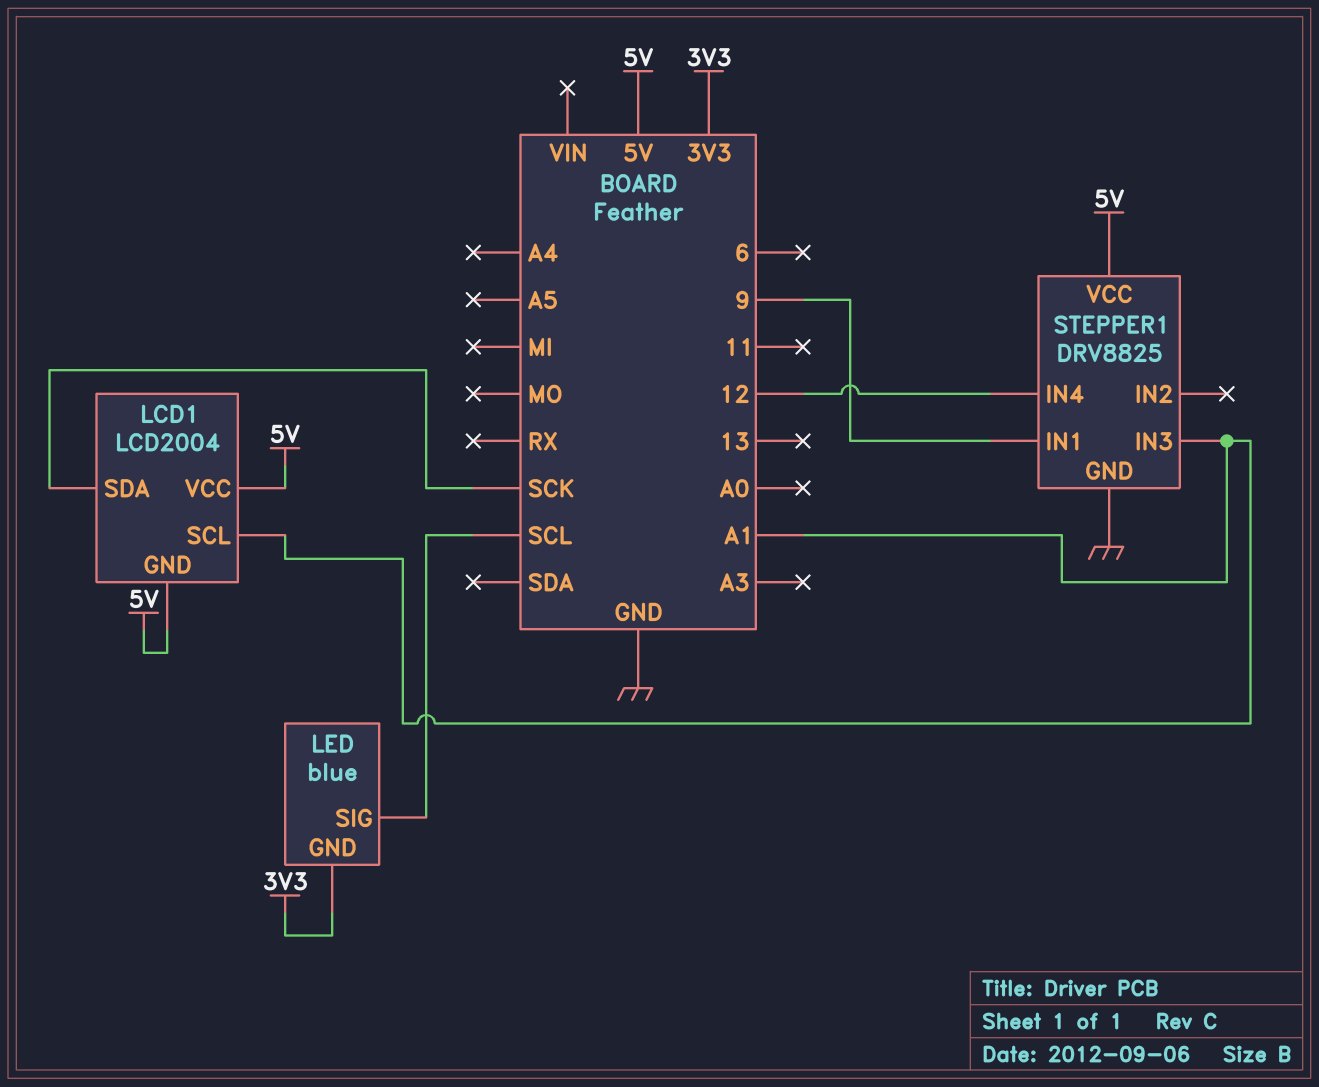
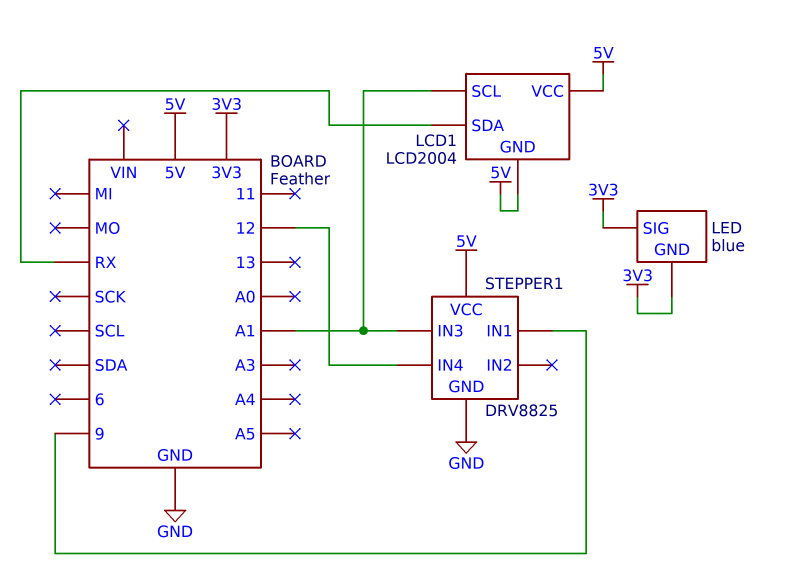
LCD1 pin SDA: SCK -> RX
LED pin SIG: SCL -> 3V3

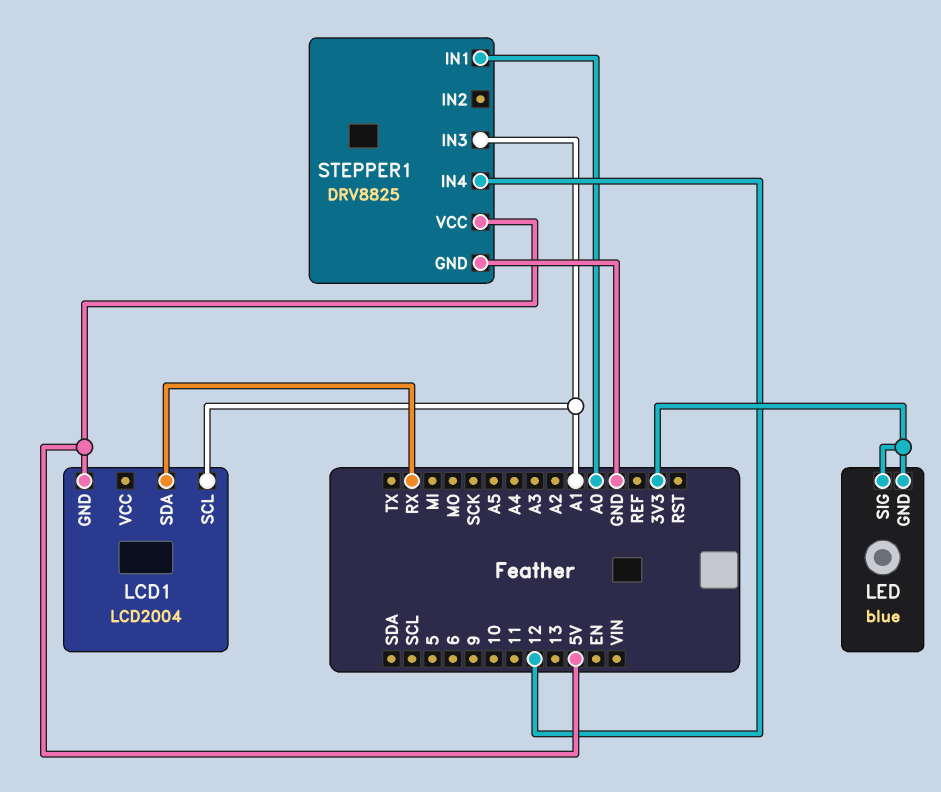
LCD1 pin VCC: 5V -> none
STEPPER1 pin IN1: 9 -> A0

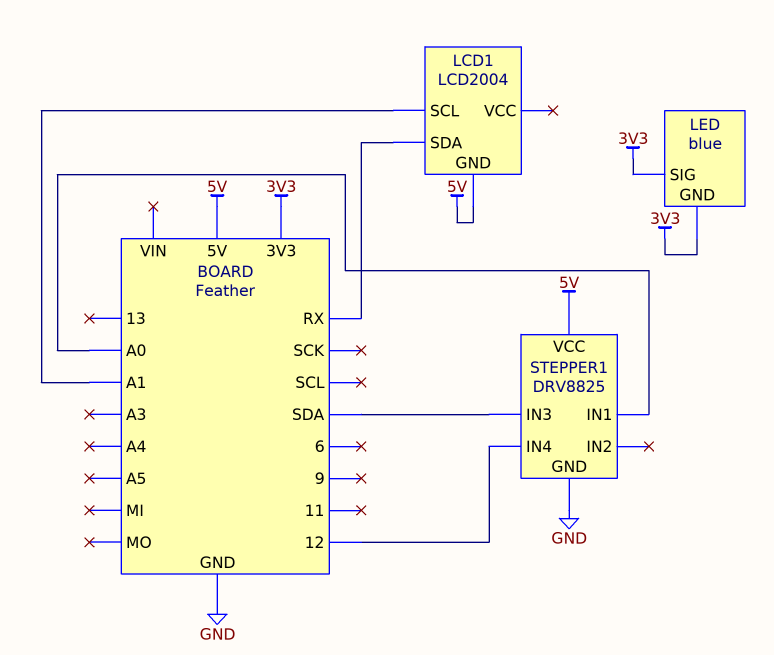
STEPPER1 pin IN3: A1 -> SDA

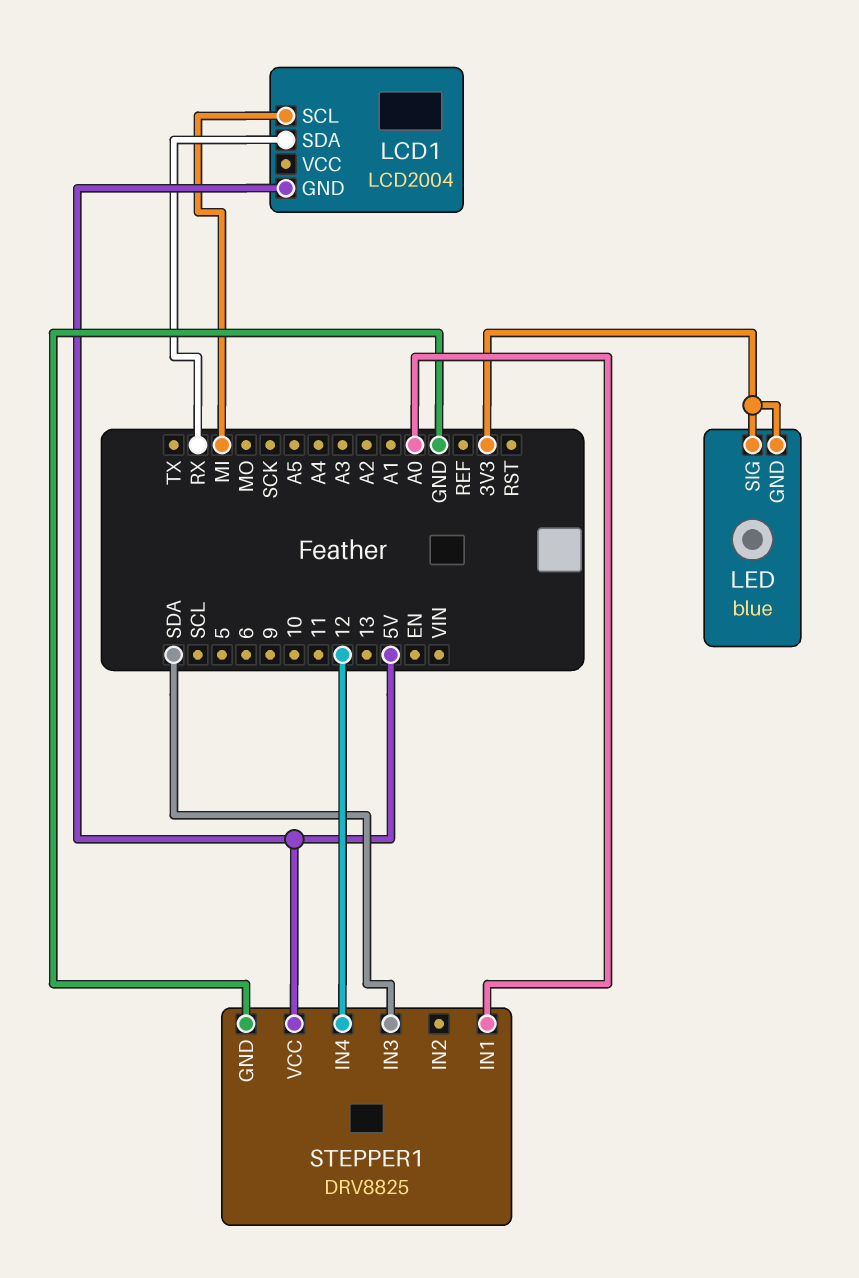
LCD1 pin SCL: A1 -> MI

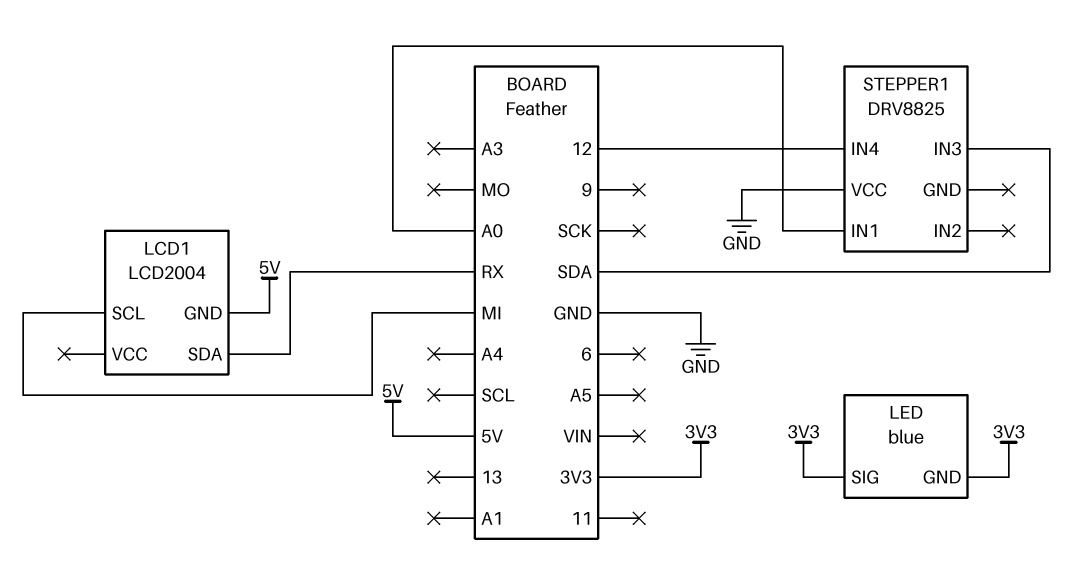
STEPPER1 pin GND: GND -> none
STEPPER1 pin VCC: 5V -> GND

